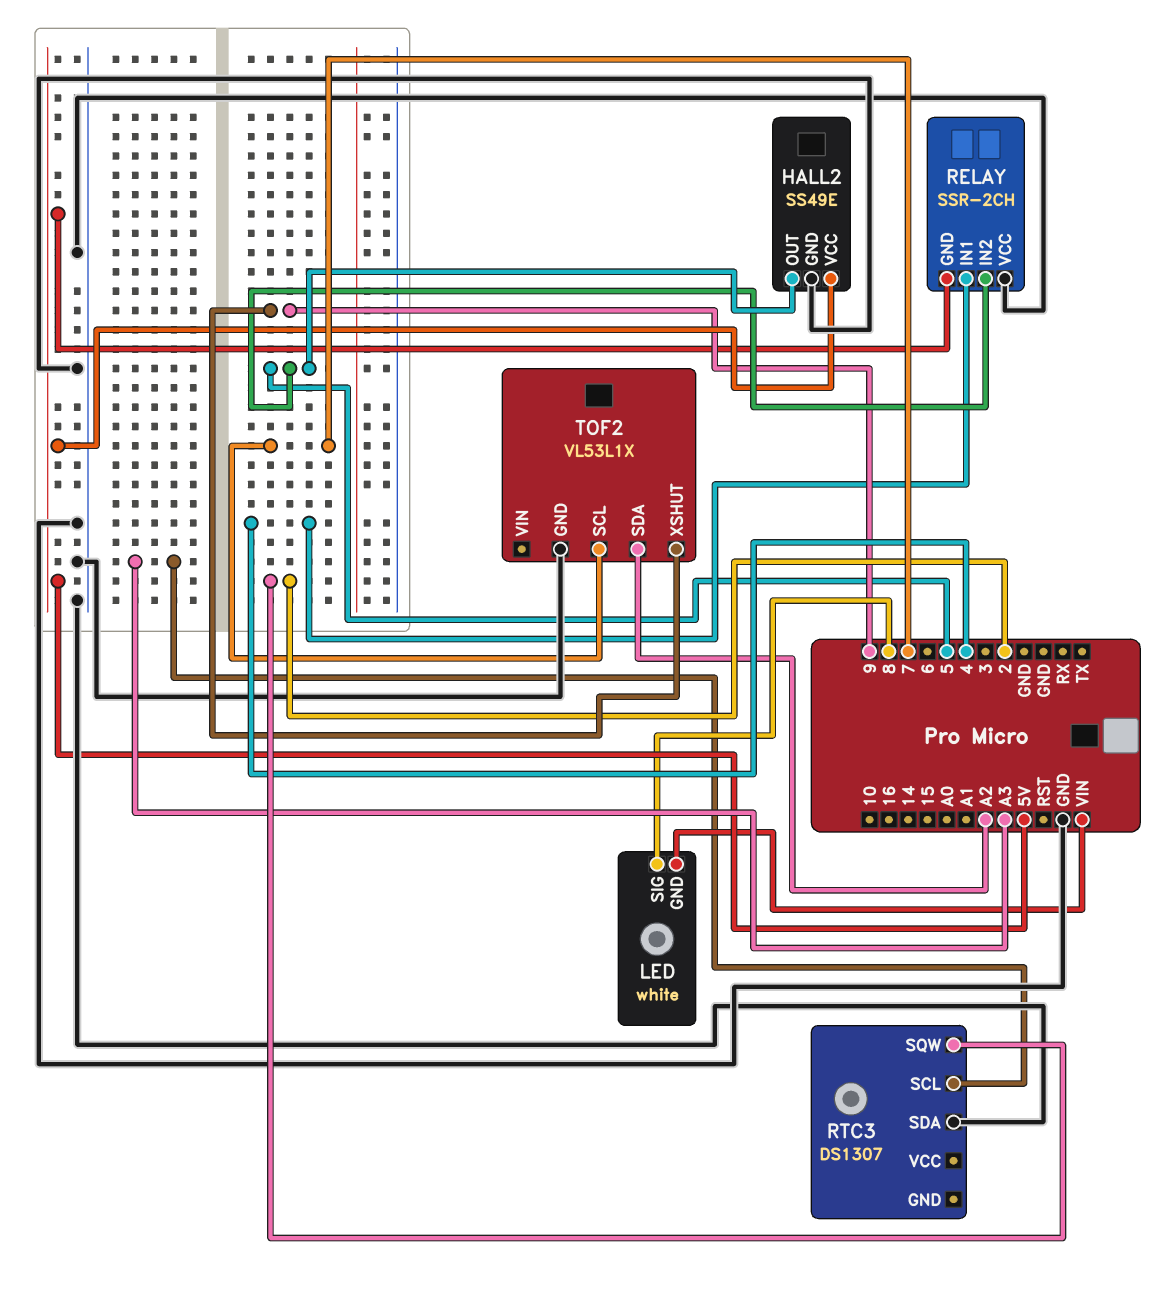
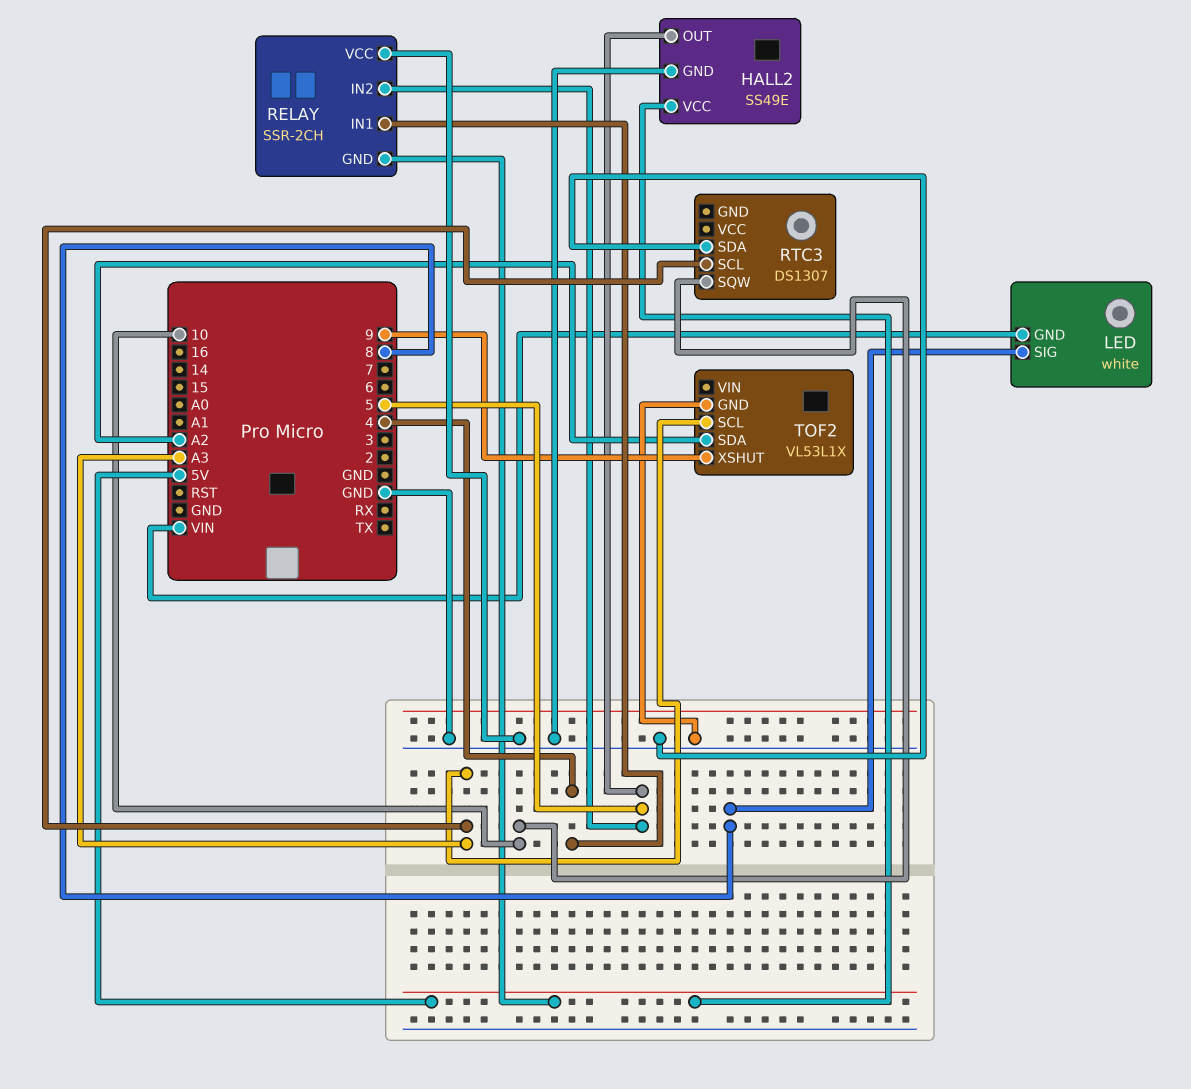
RTC3 pin SQW: 2 -> 10
TOF2 pin SCL: 7 -> A3

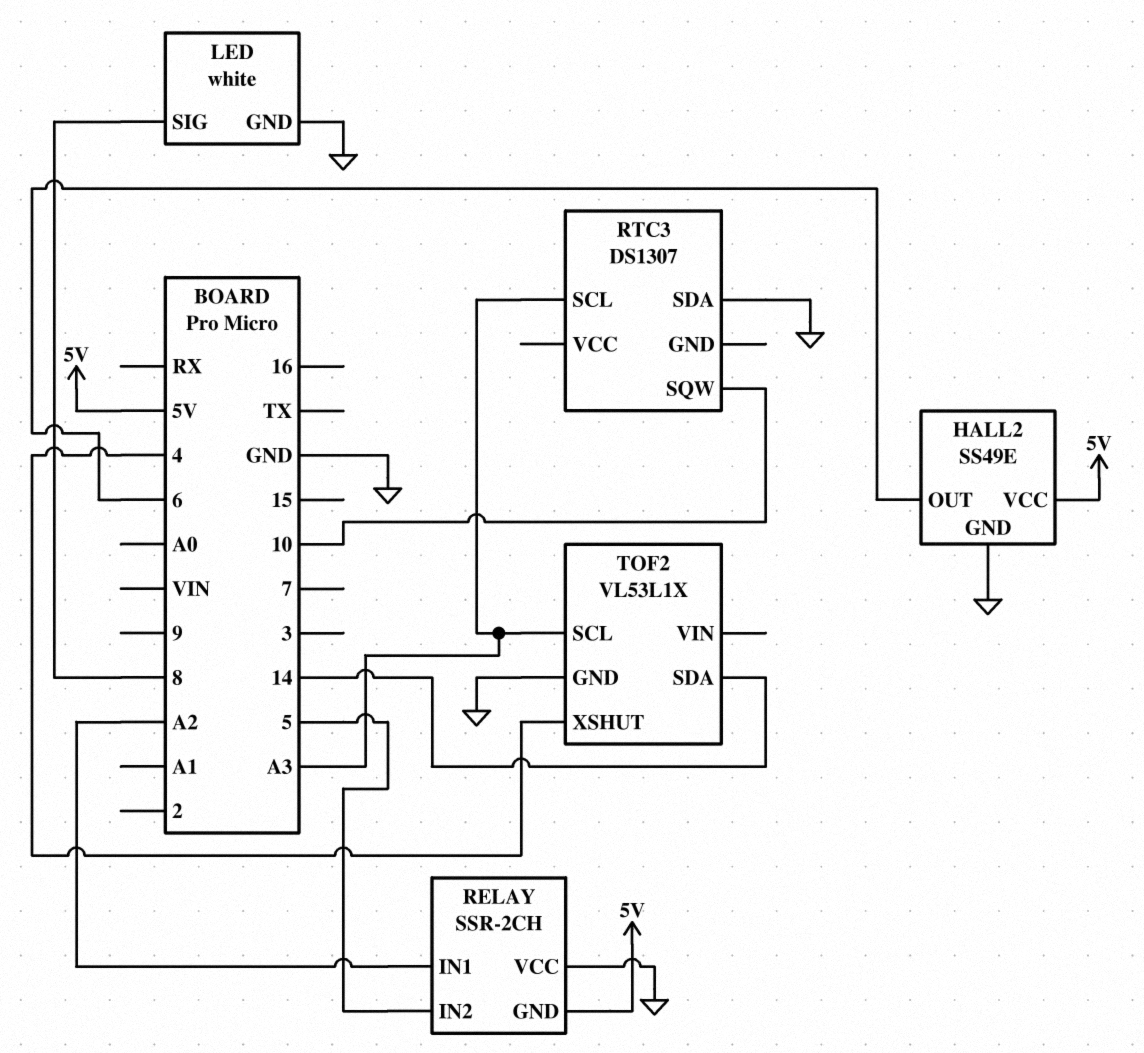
HALL2 pin OUT: 5 -> 6
LED pin GND: VIN -> GND
RELAY pin IN1: 4 -> A2
TOF2 pin SDA: A2 -> 14
TOF2 pin XSHUT: 9 -> 4

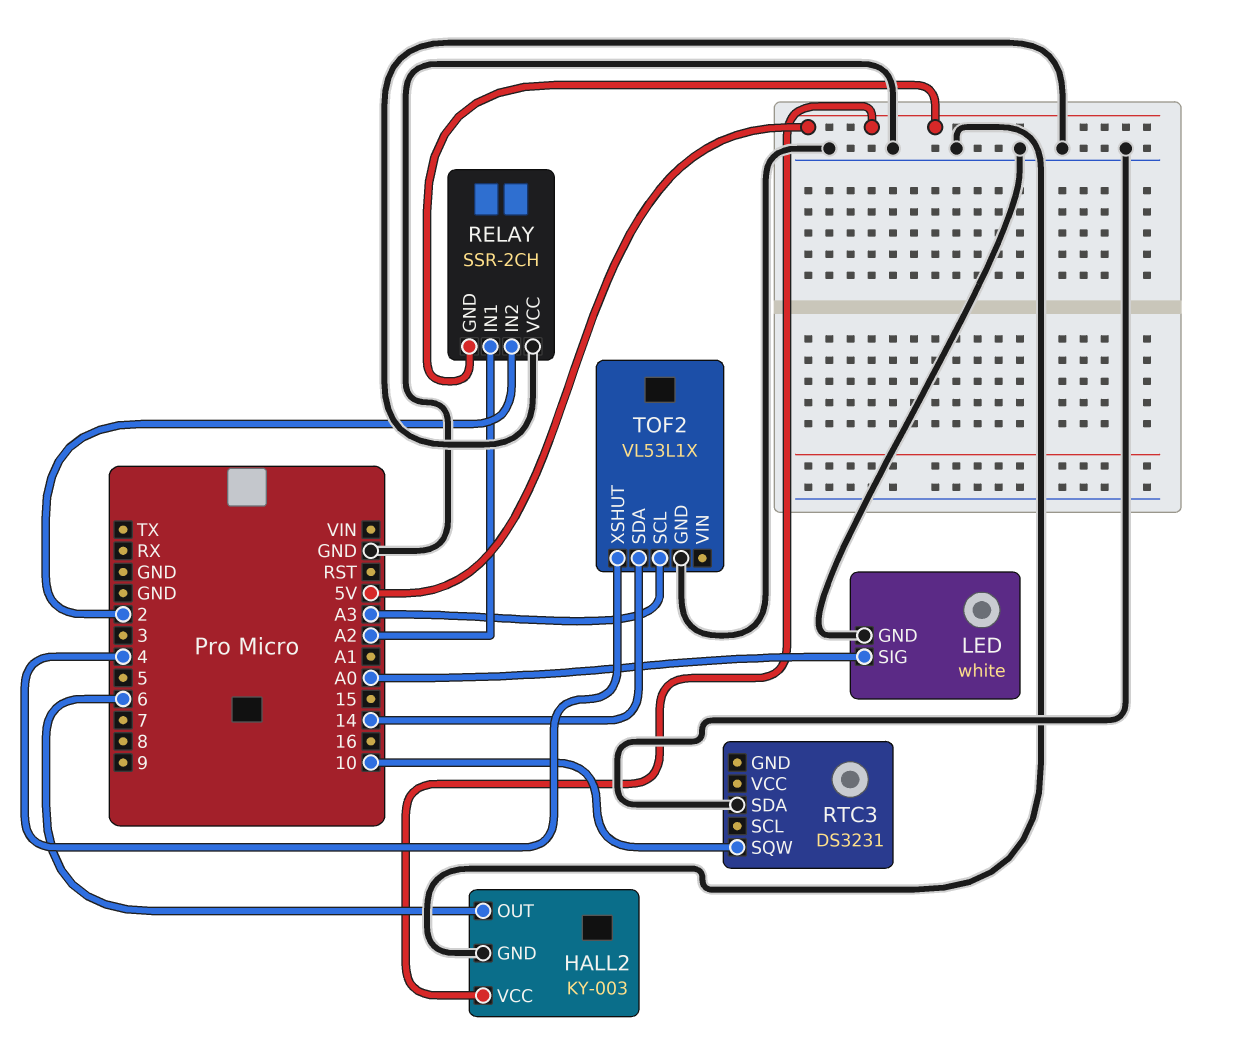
HALL2: SS49E -> KY-003
LED pin SIG: 8 -> A0
RELAY pin IN2: 5 -> 2
RTC3: DS1307 -> DS3231
RTC3 pin SCL: A3 -> none

